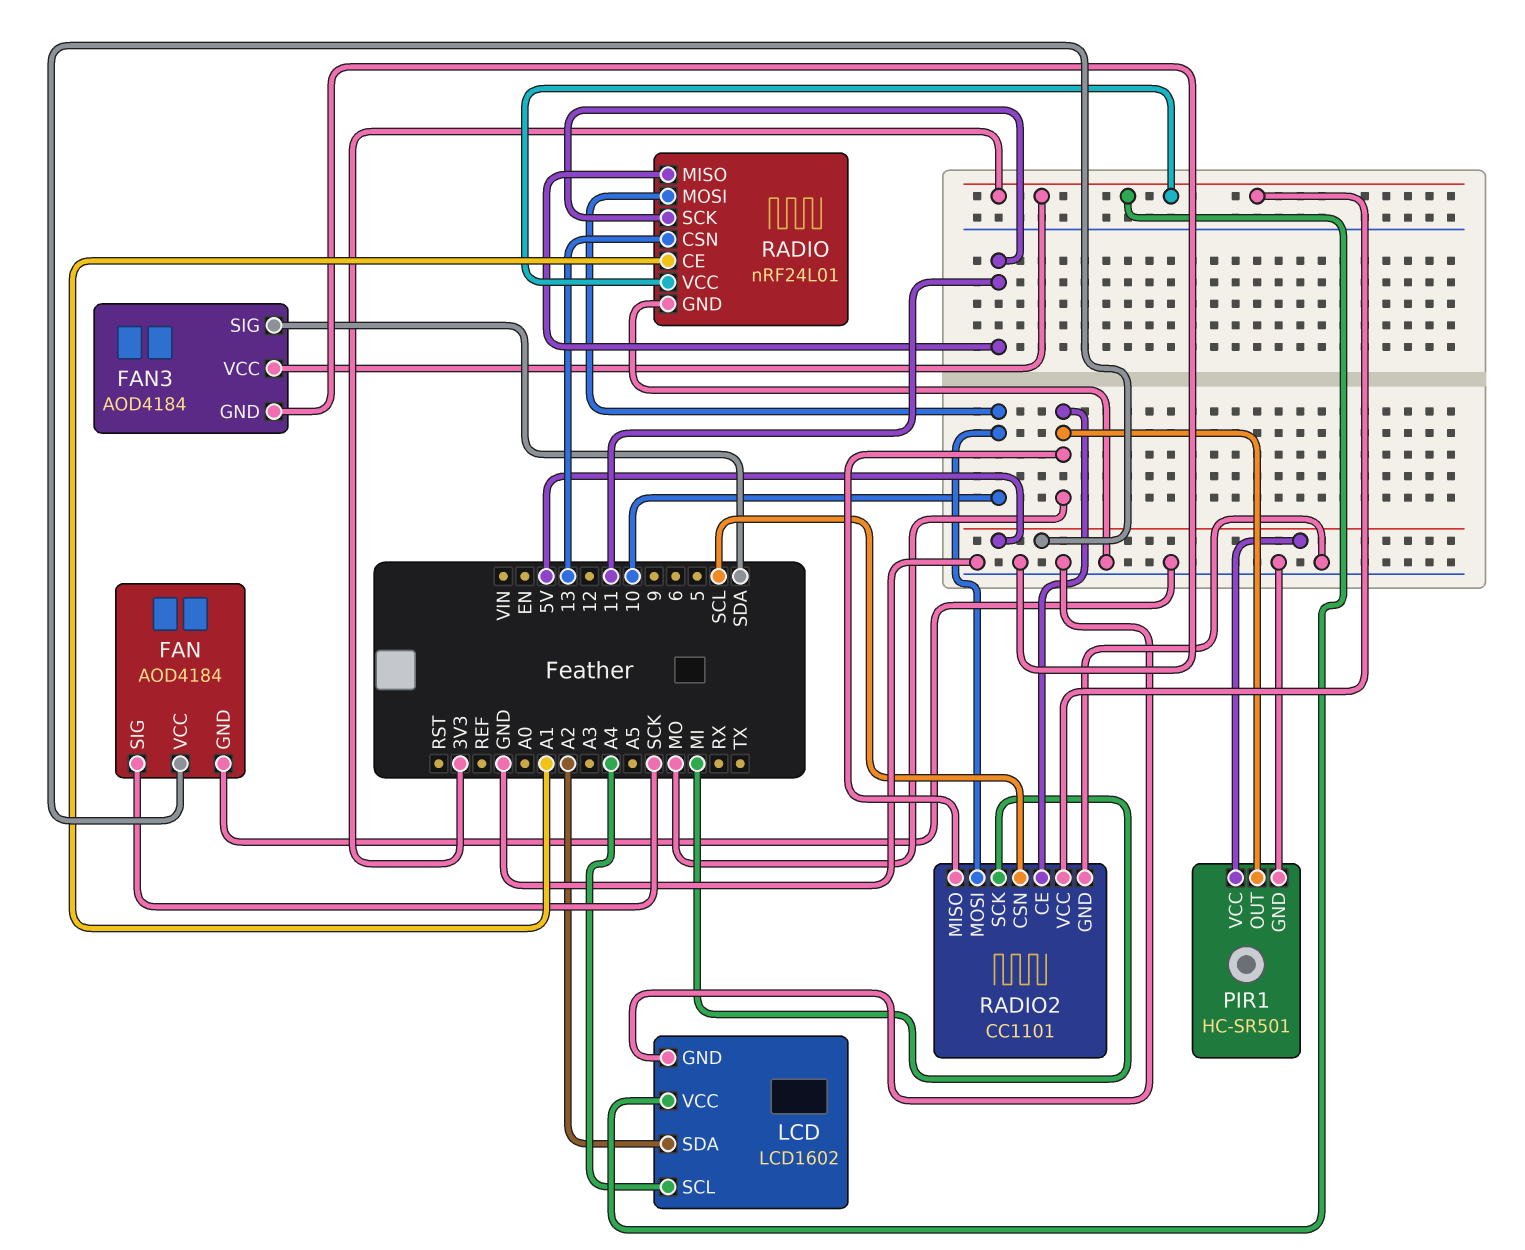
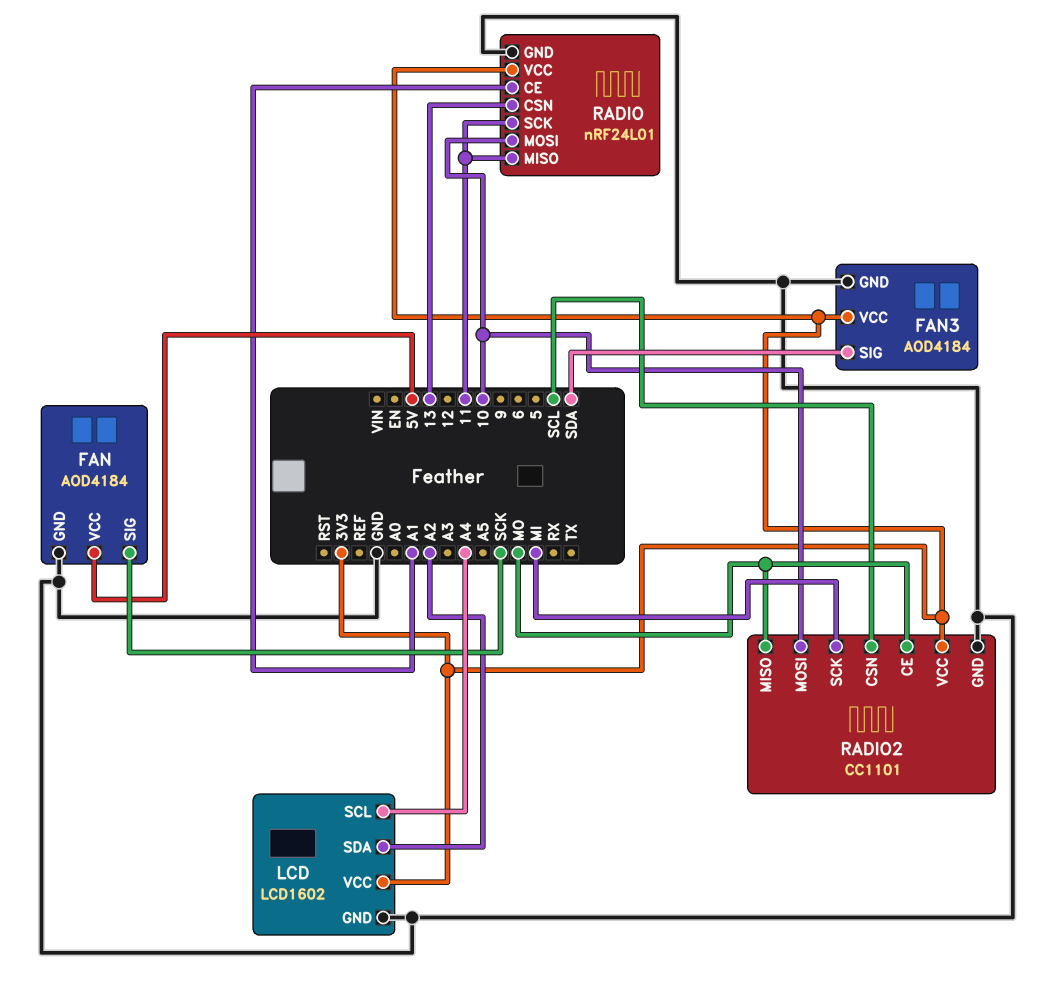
PIR1: HC-SR501 -> none
PIR1 pin GND: GND -> none
PIR1 pin OUT: MO -> none
PIR1 pin VCC: 5V -> none

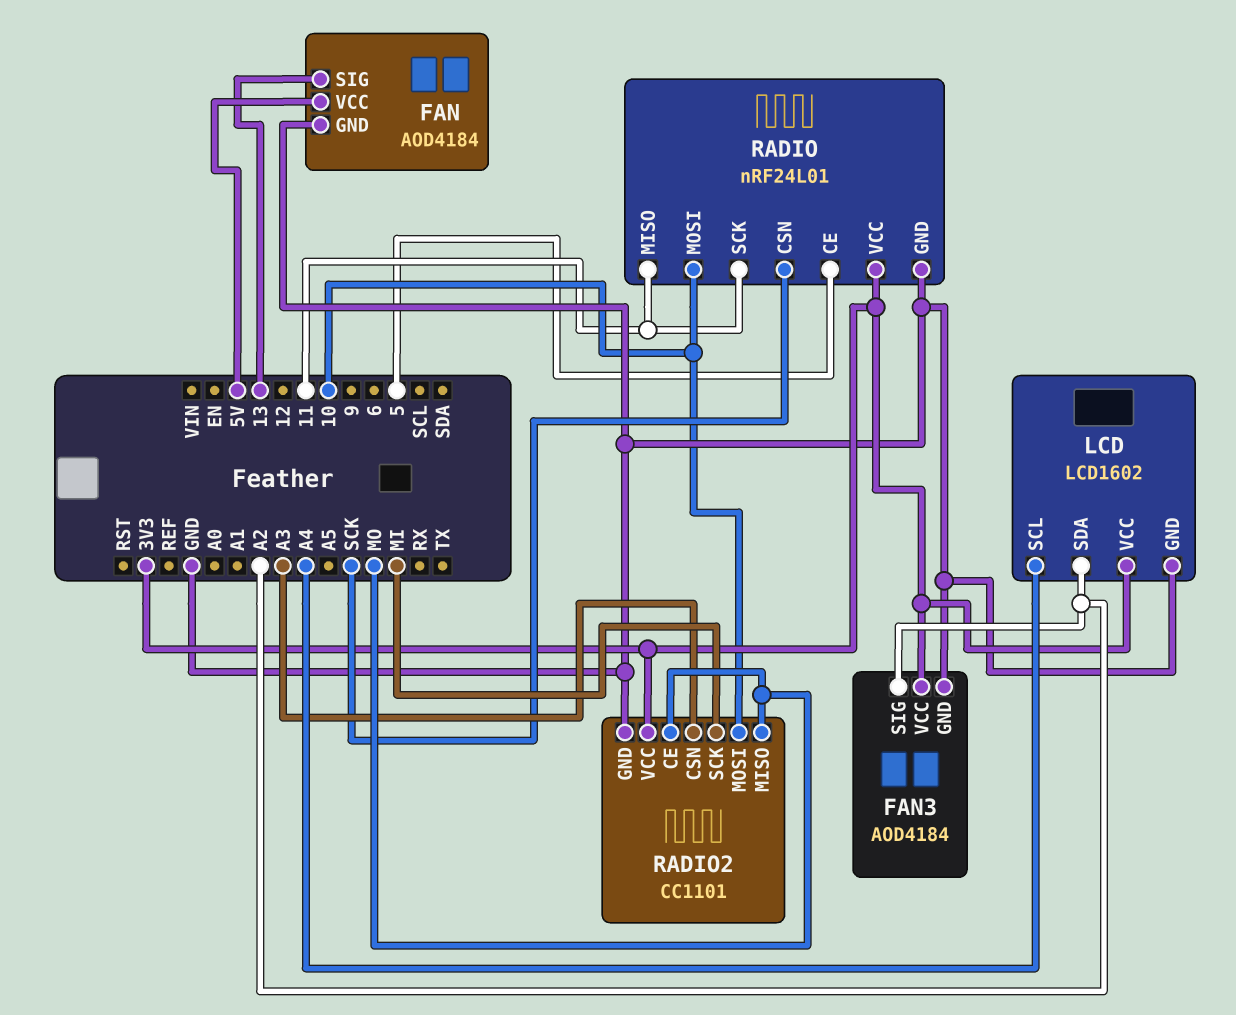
FAN pin SIG: SCK -> 13
FAN3 pin SIG: SDA -> A2
RADIO pin CE: A1 -> 5
RADIO pin CSN: 13 -> SCK
RADIO2 pin CSN: SCL -> A3

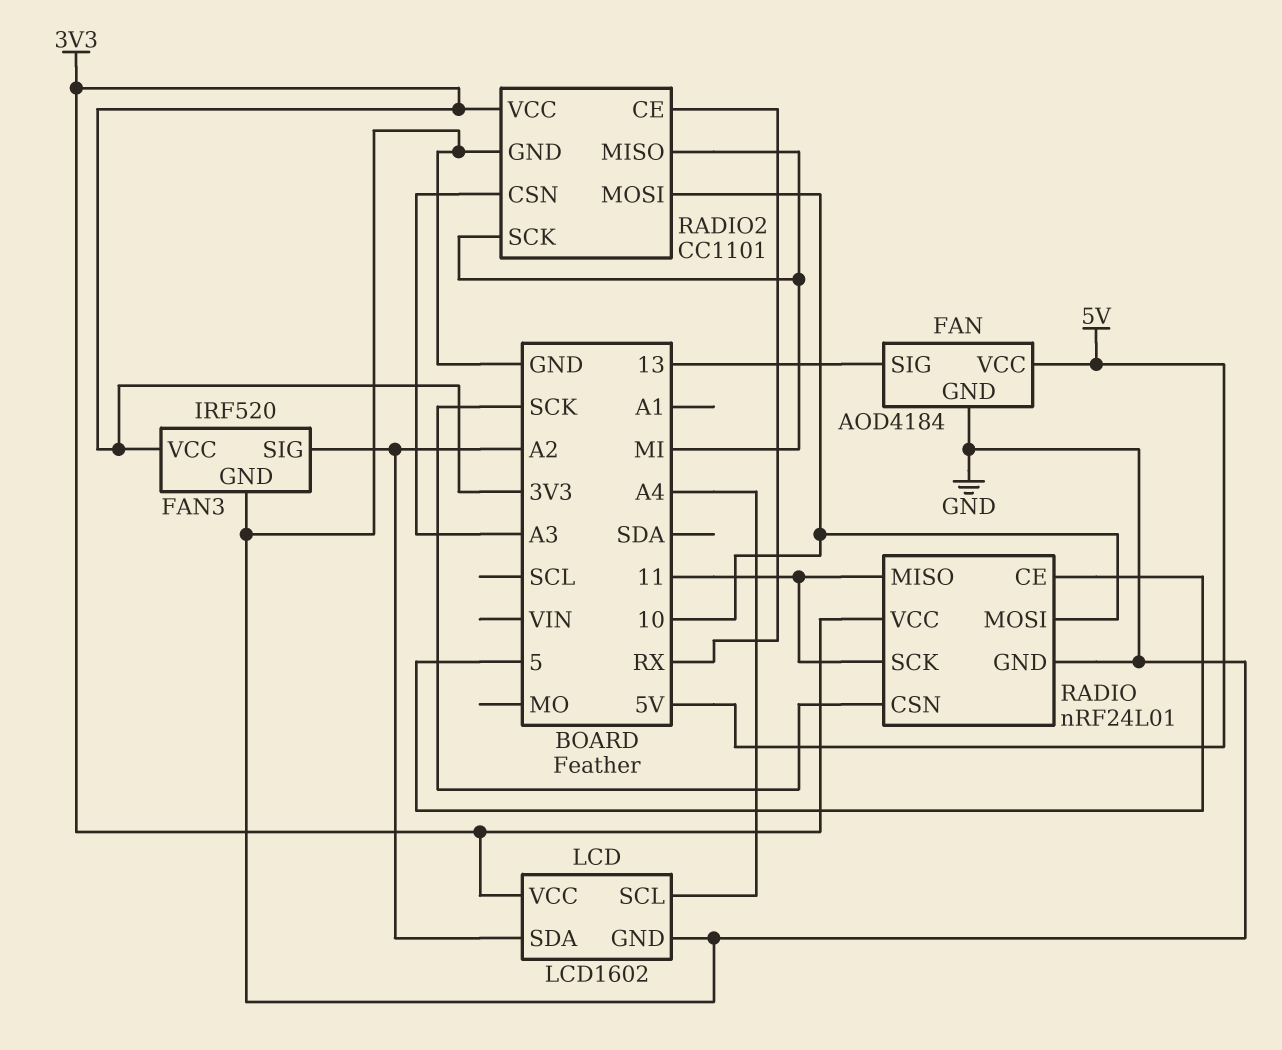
FAN3: AOD4184 -> IRF520
RADIO2 pin CE: MO -> RX
RADIO2 pin MISO: MO -> MI

